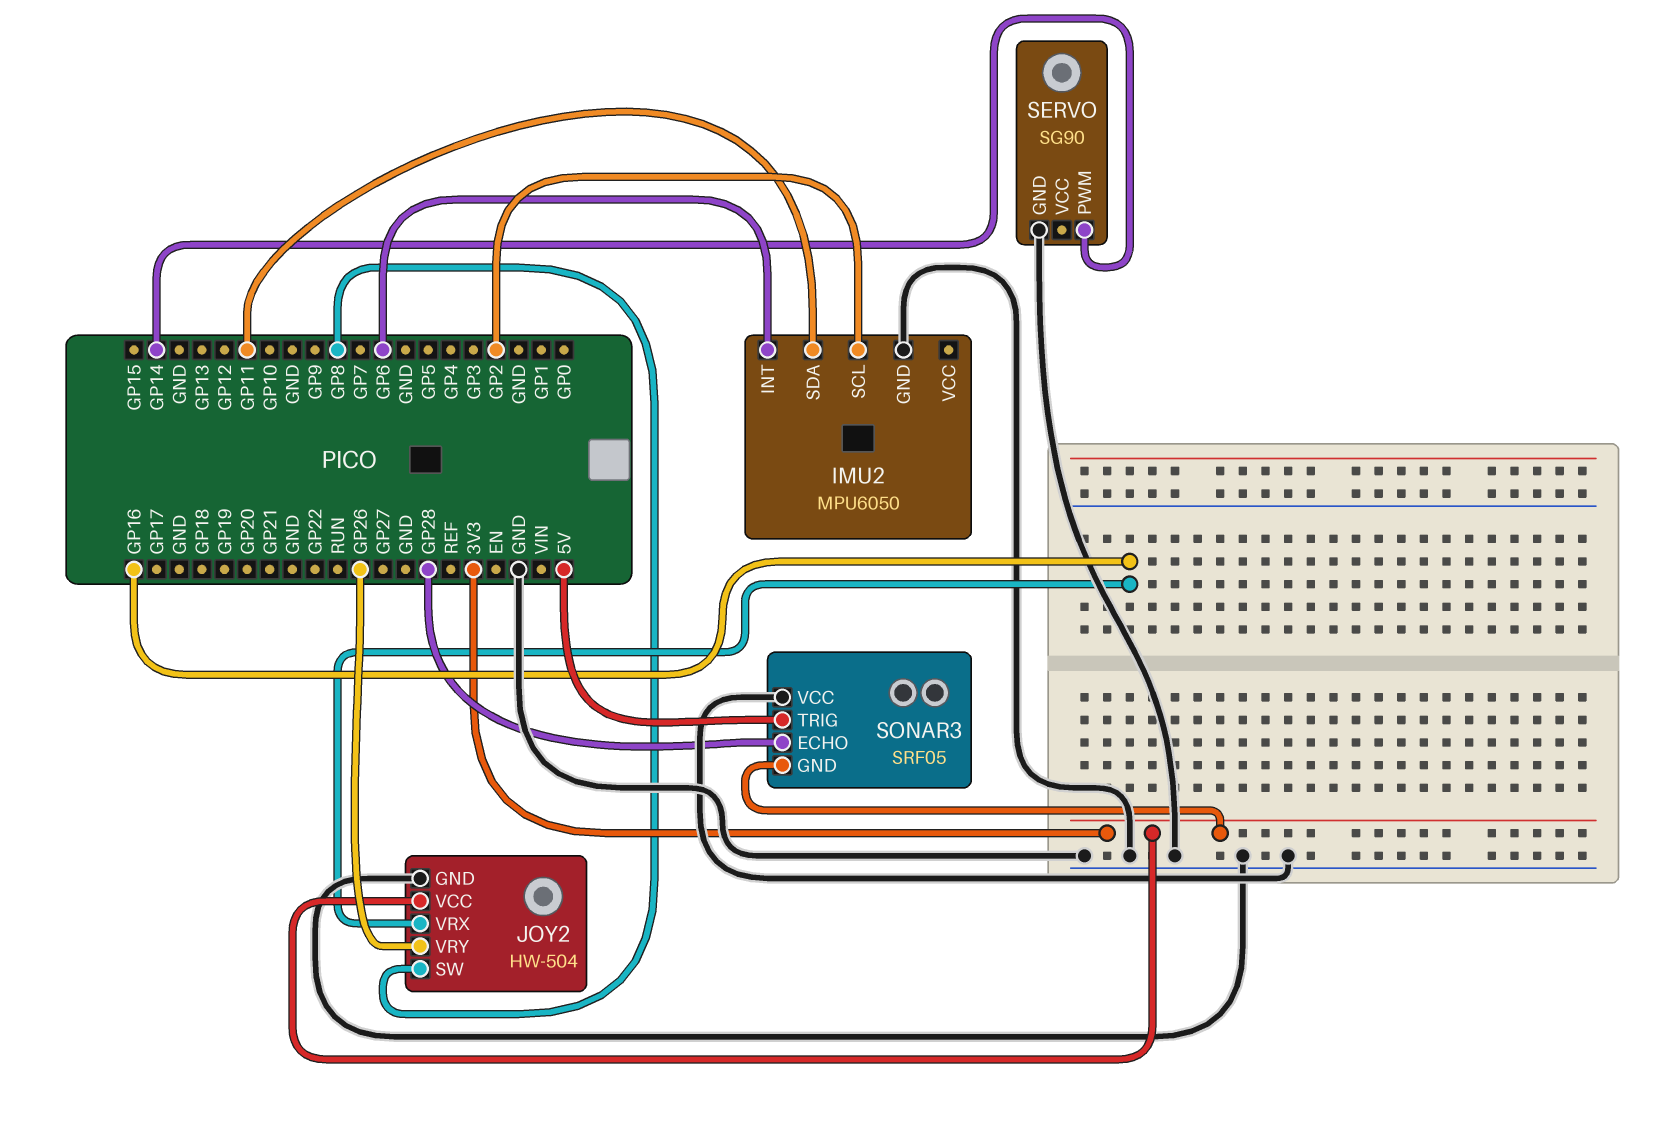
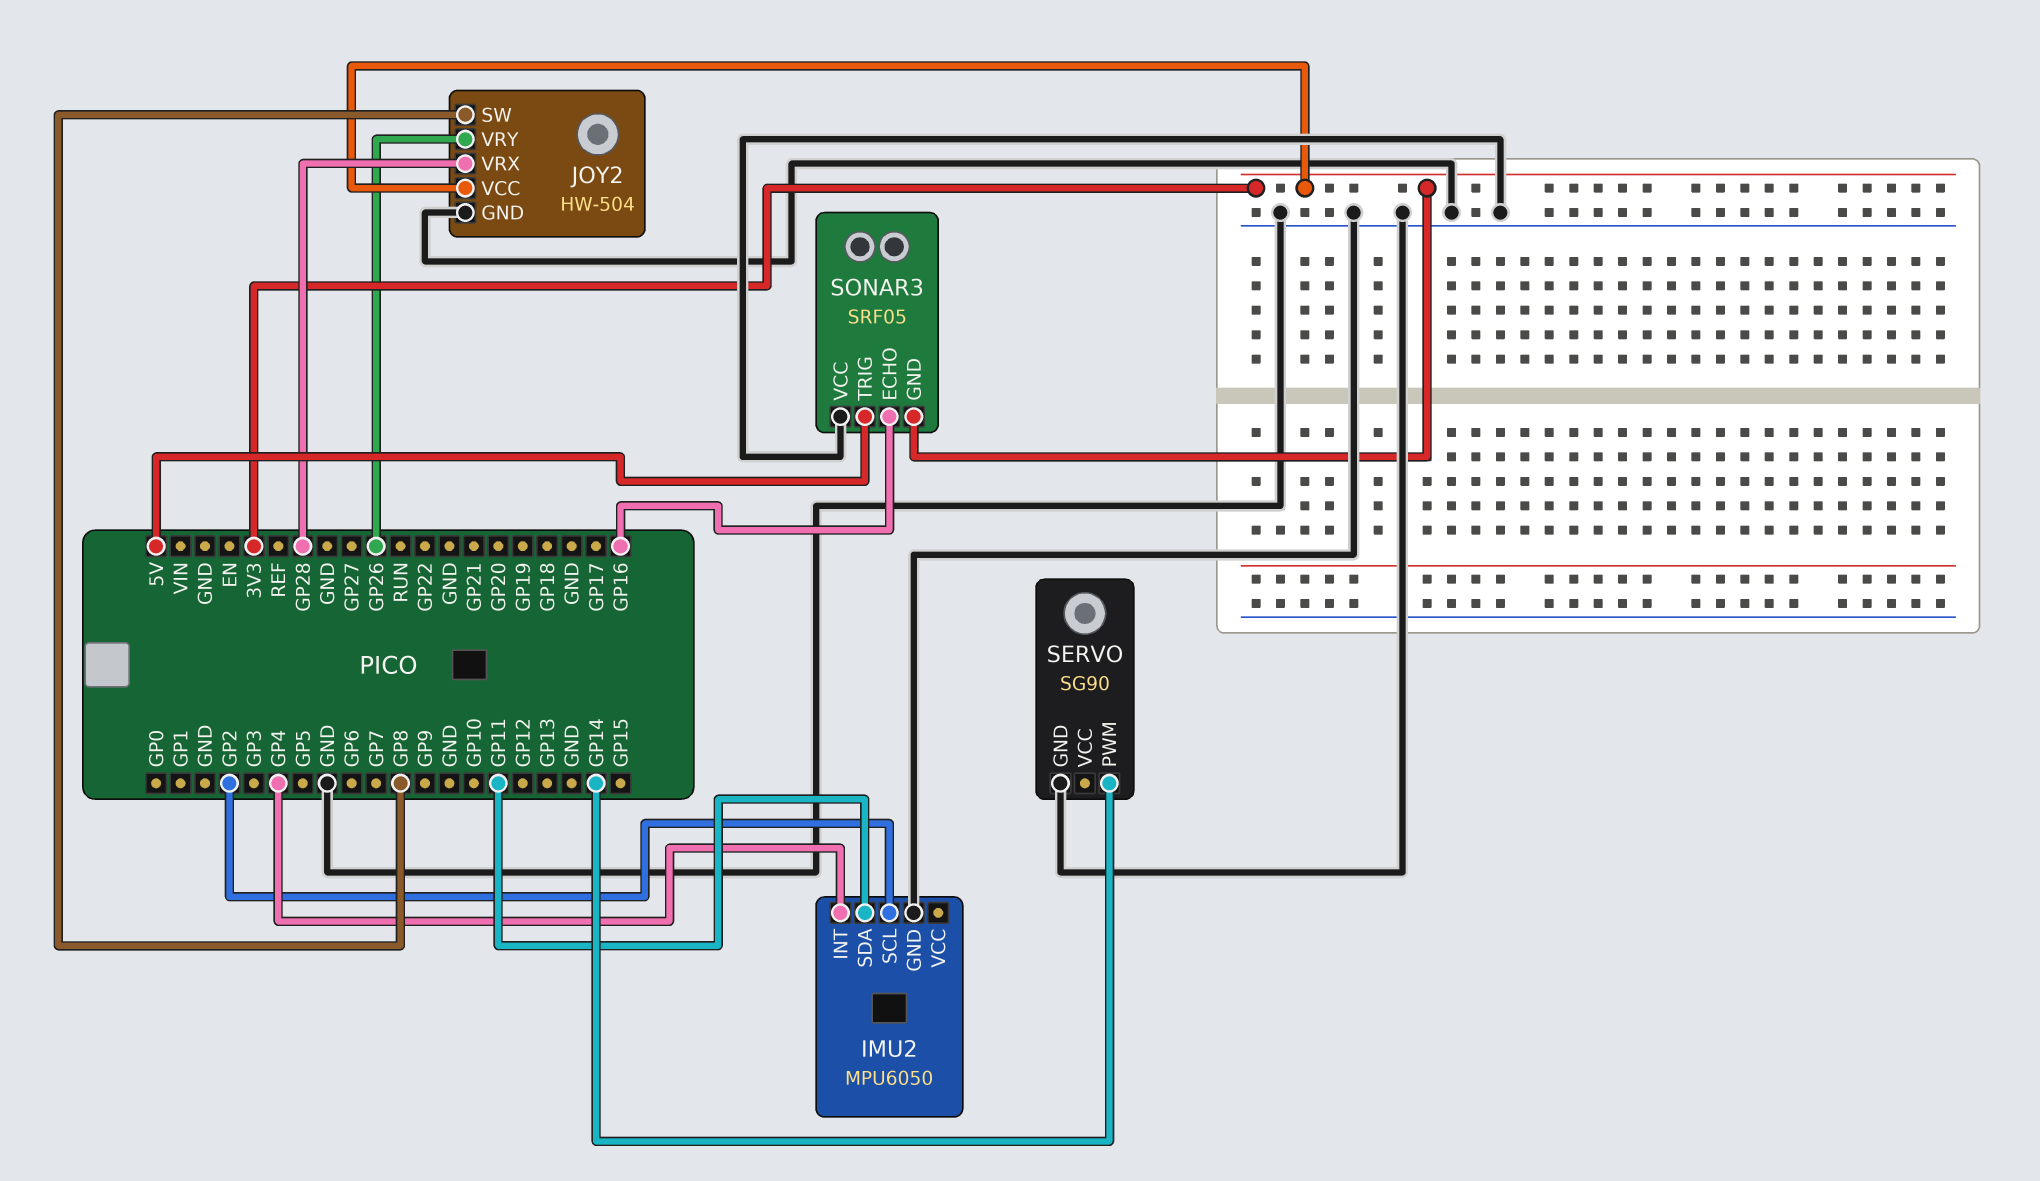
IMU2 pin INT: GP6 -> GP4
JOY2 pin VRX: GP16 -> GP28
SONAR3 pin ECHO: GP28 -> GP16

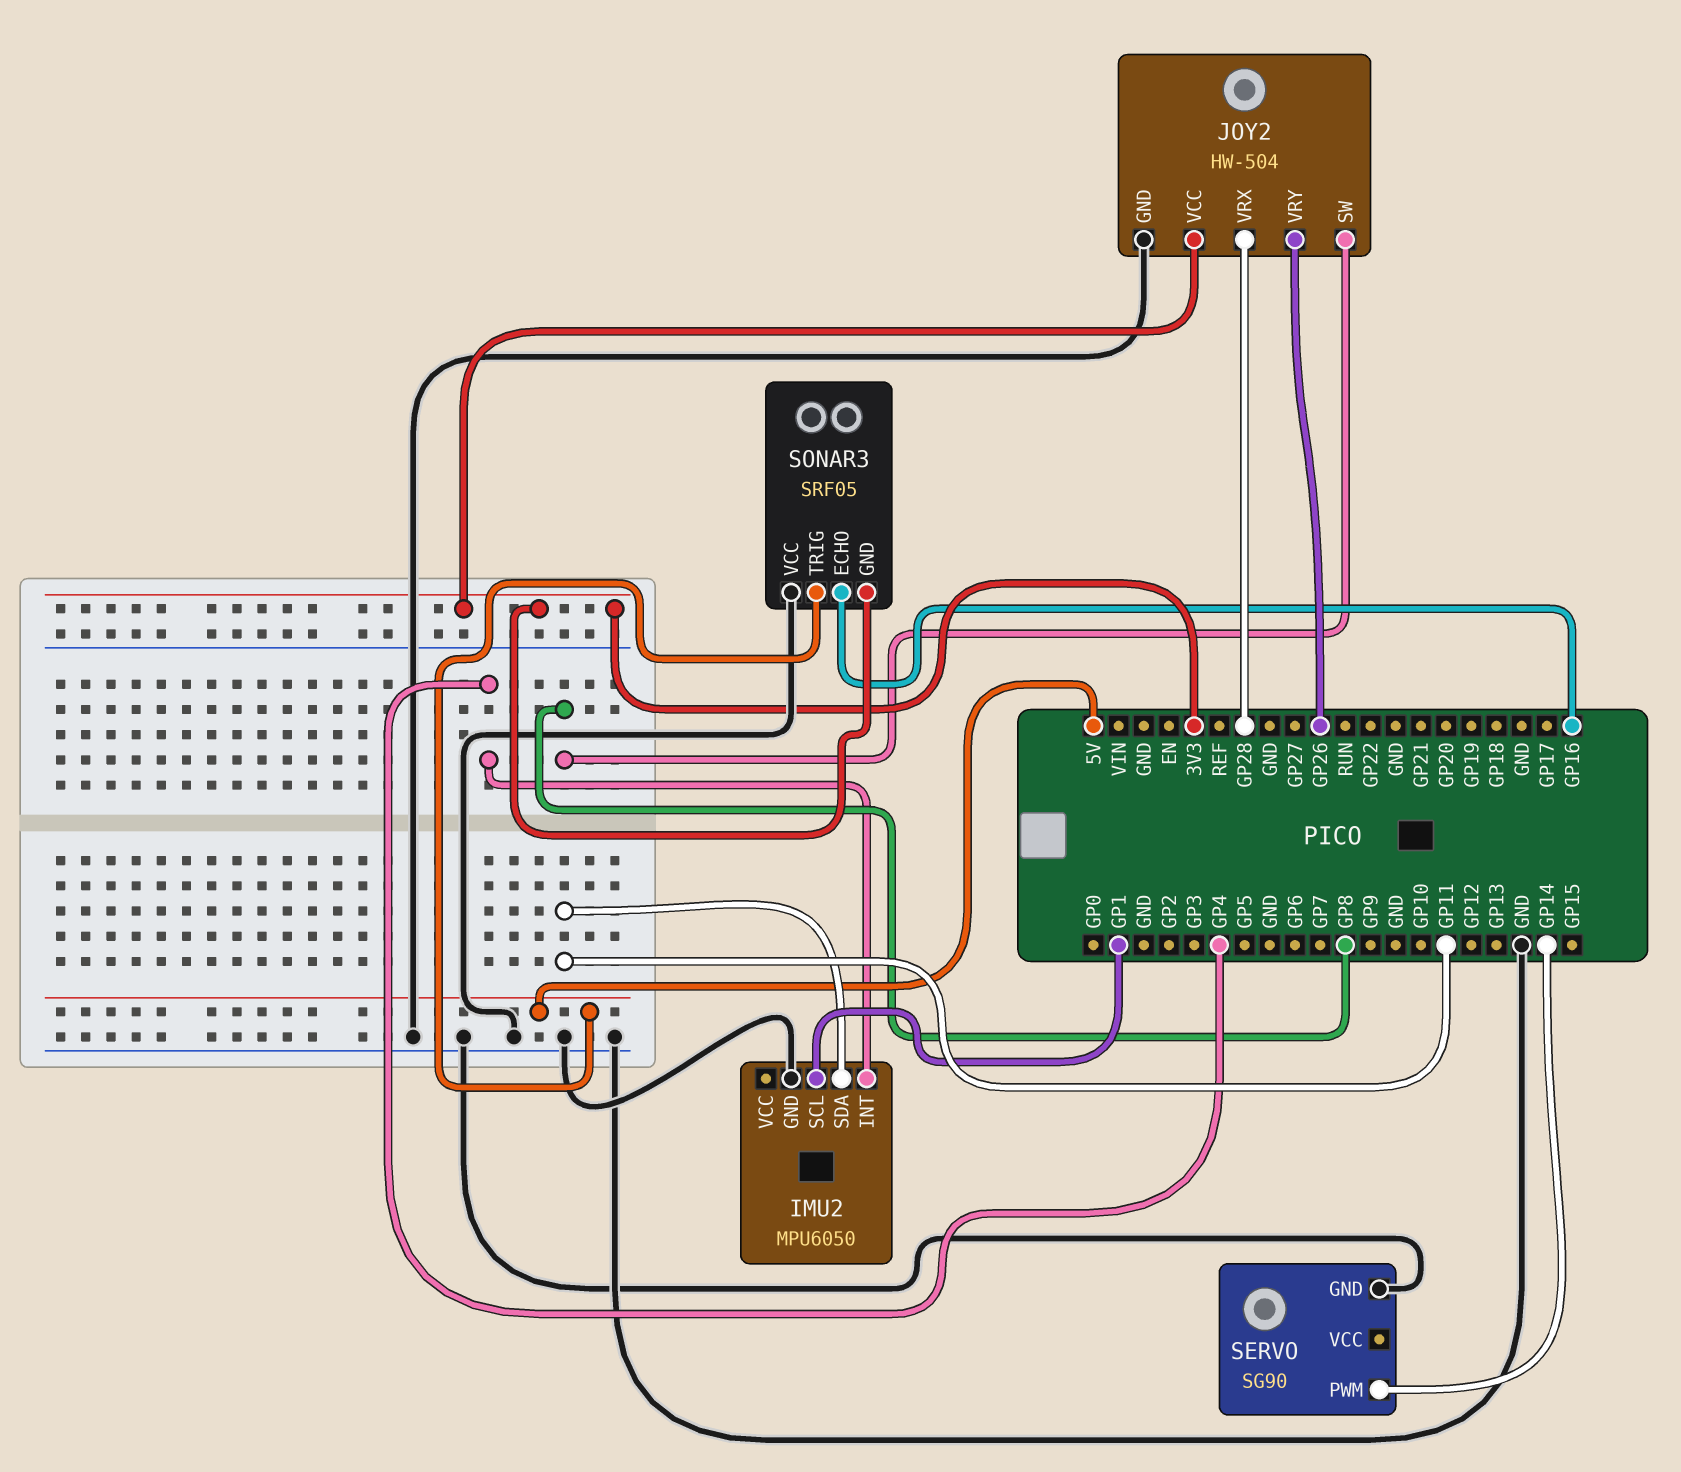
IMU2 pin SCL: GP2 -> GP1

